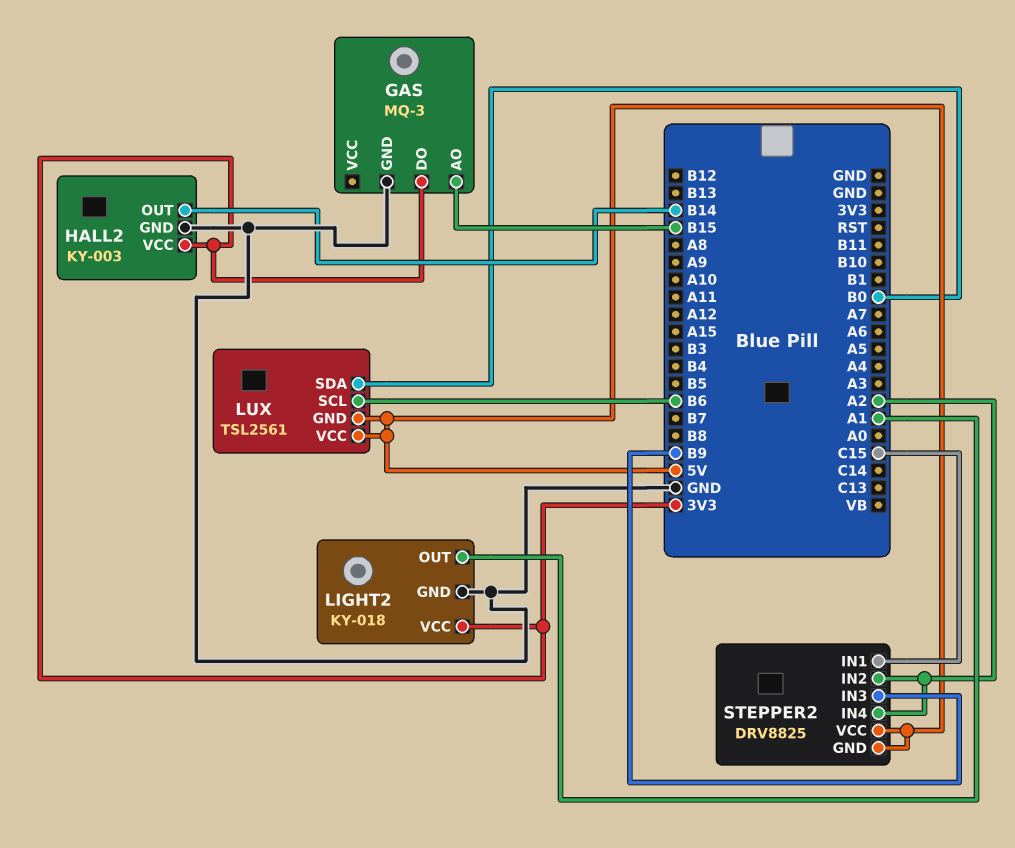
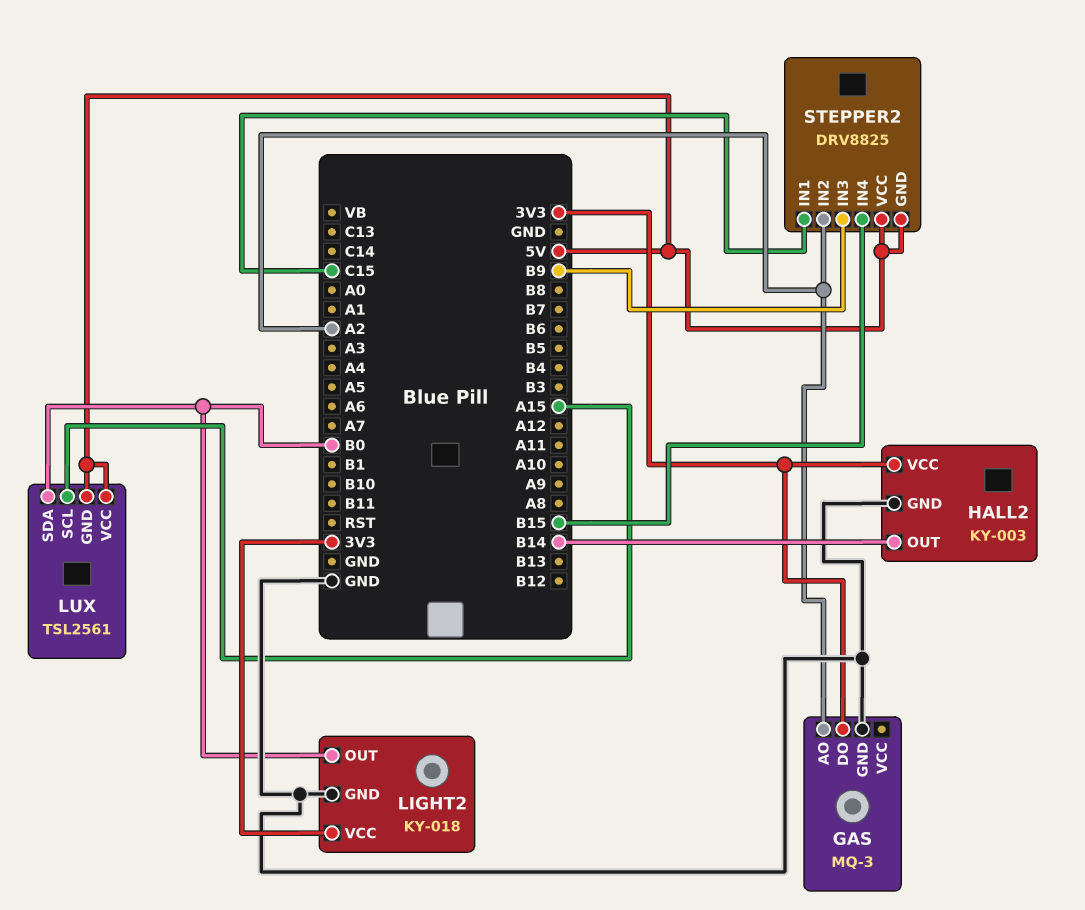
GAS pin AO: B15 -> A2
LIGHT2 pin OUT: A1 -> B0
LUX pin SCL: B6 -> A15
STEPPER2 pin IN4: A2 -> B15

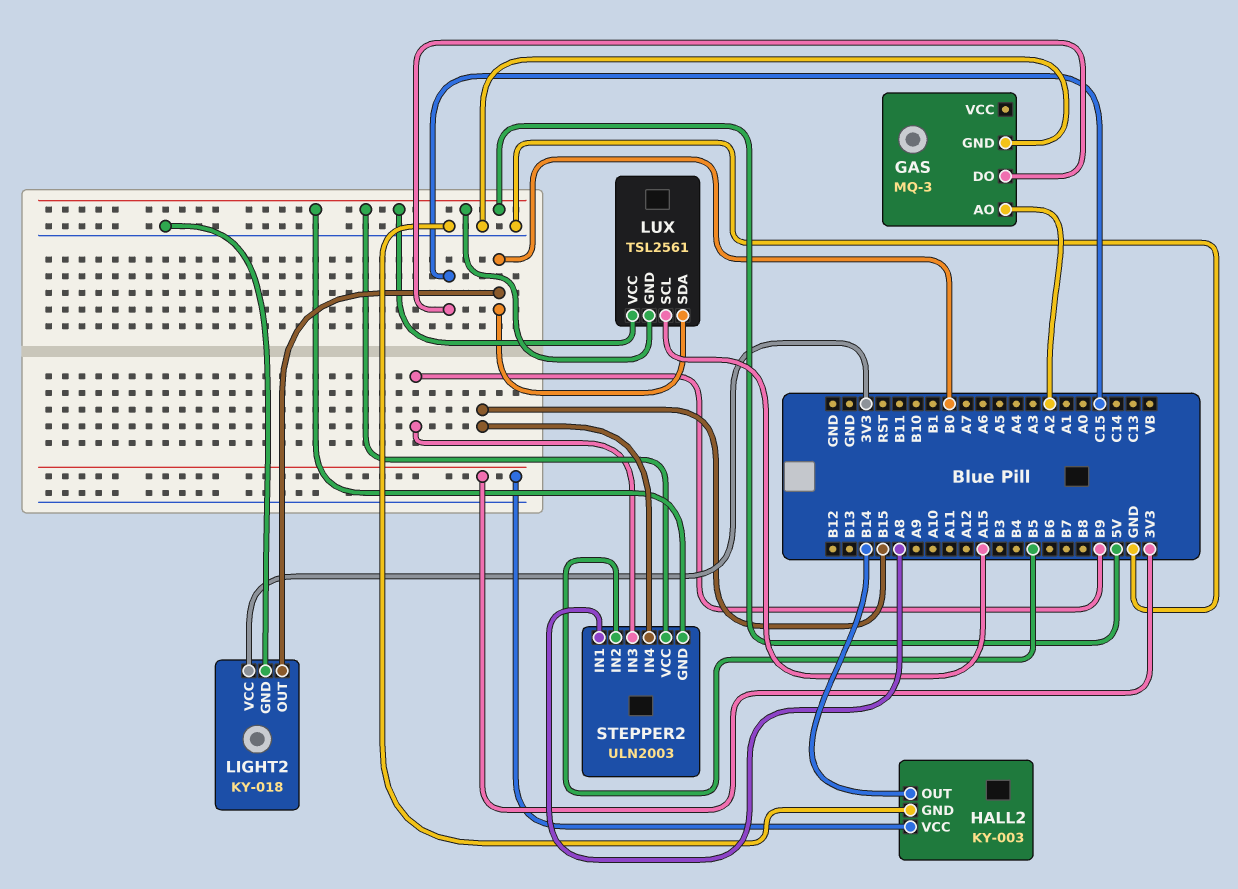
GAS pin DO: 3V3 -> C15
STEPPER2: DRV8825 -> ULN2003
STEPPER2 pin IN1: C15 -> A8
STEPPER2 pin IN2: A2 -> B5

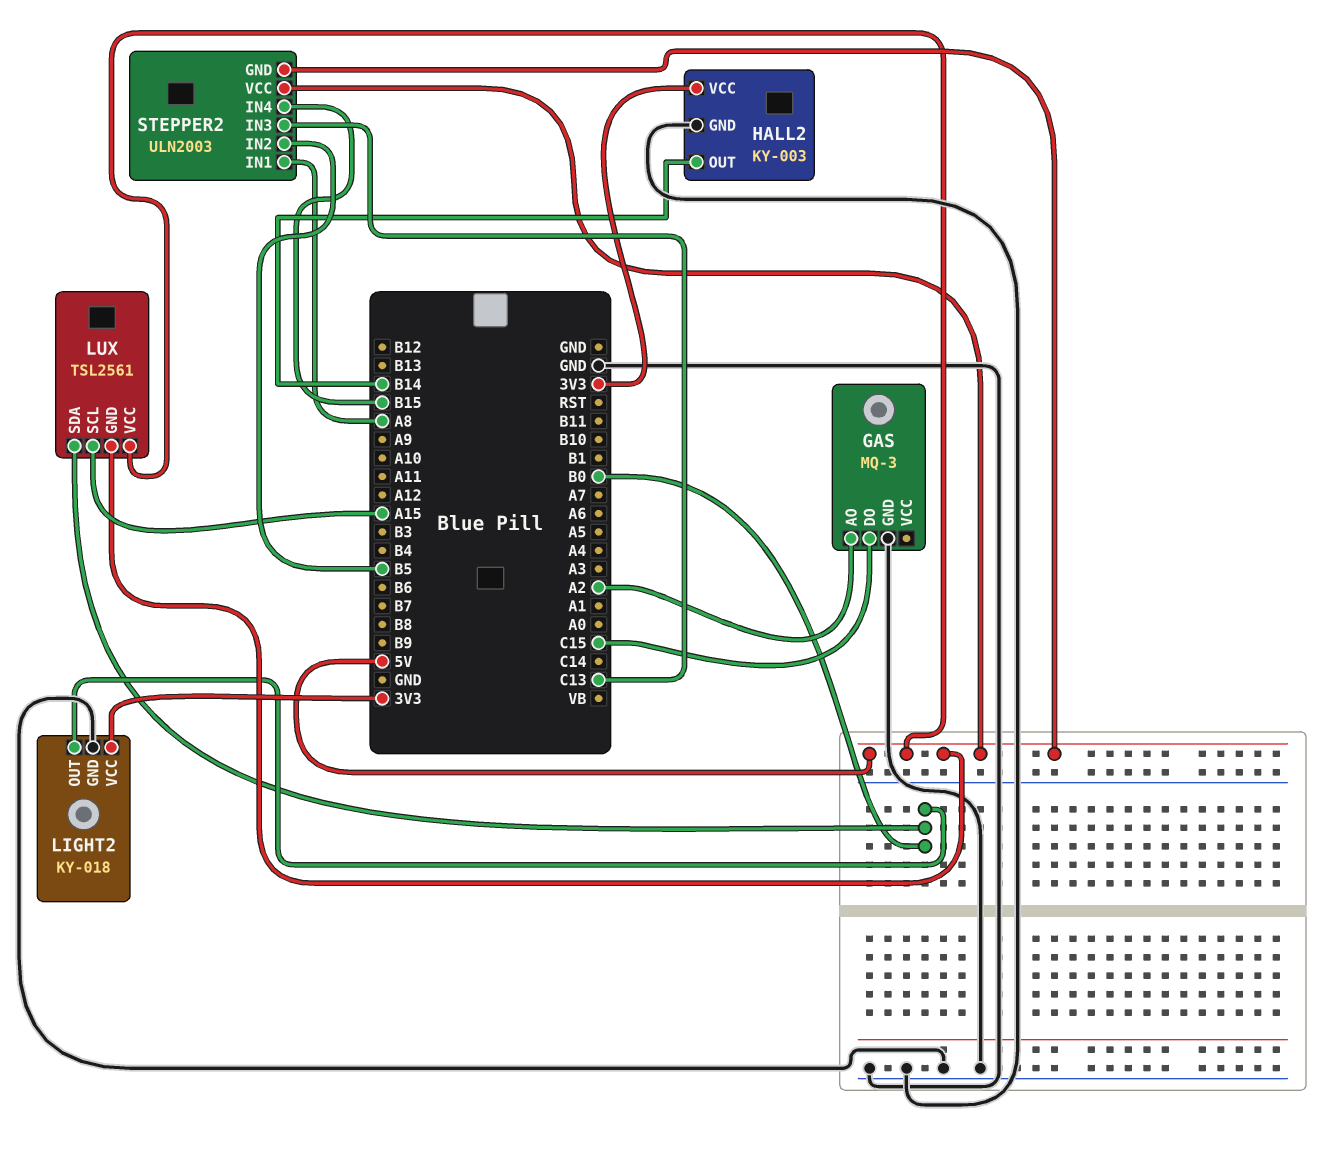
STEPPER2 pin IN3: B9 -> C13

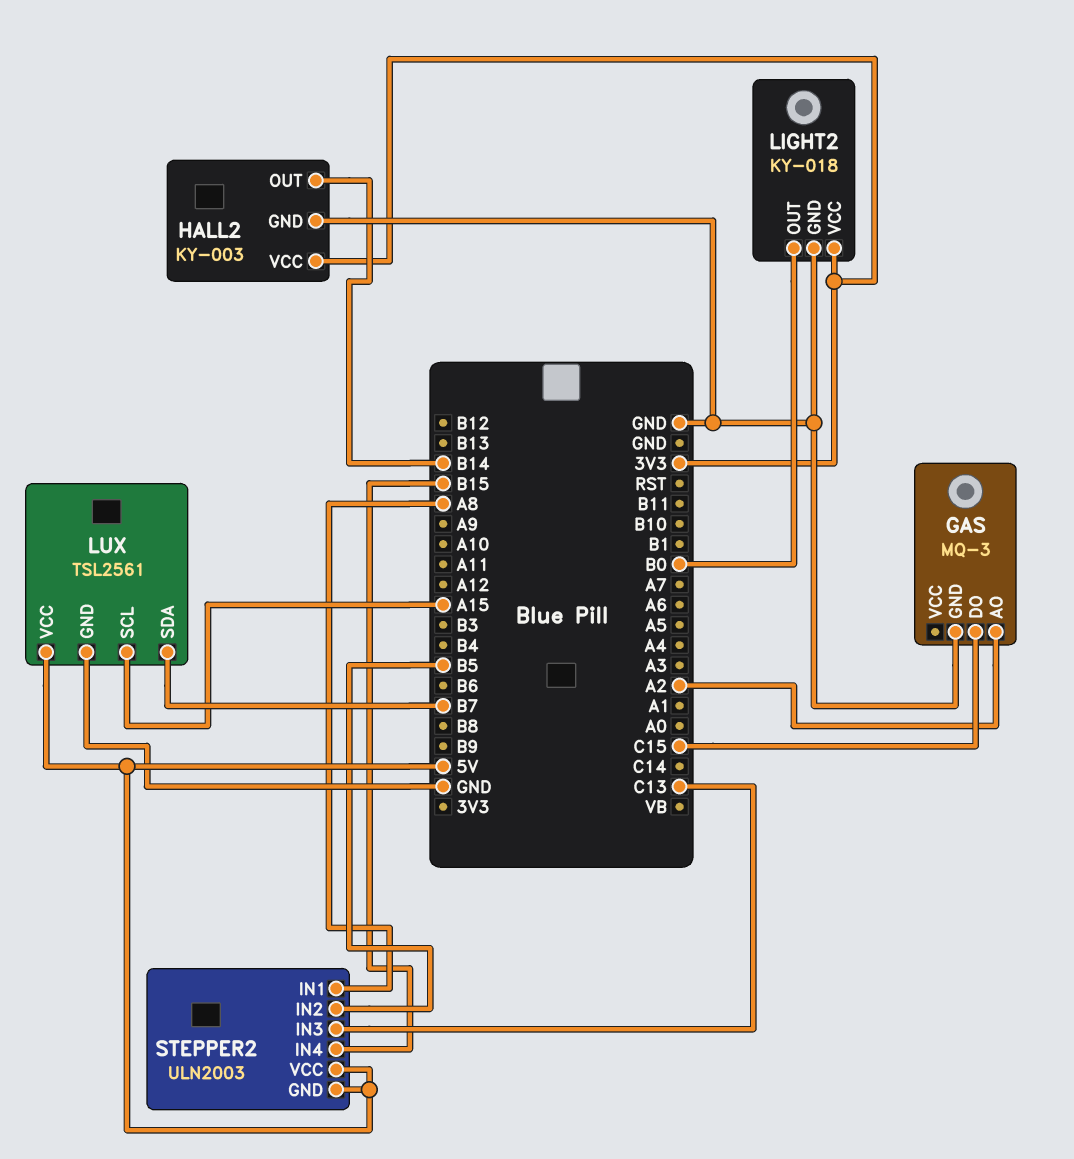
LUX pin GND: 5V -> GND
LUX pin SDA: B0 -> B7

